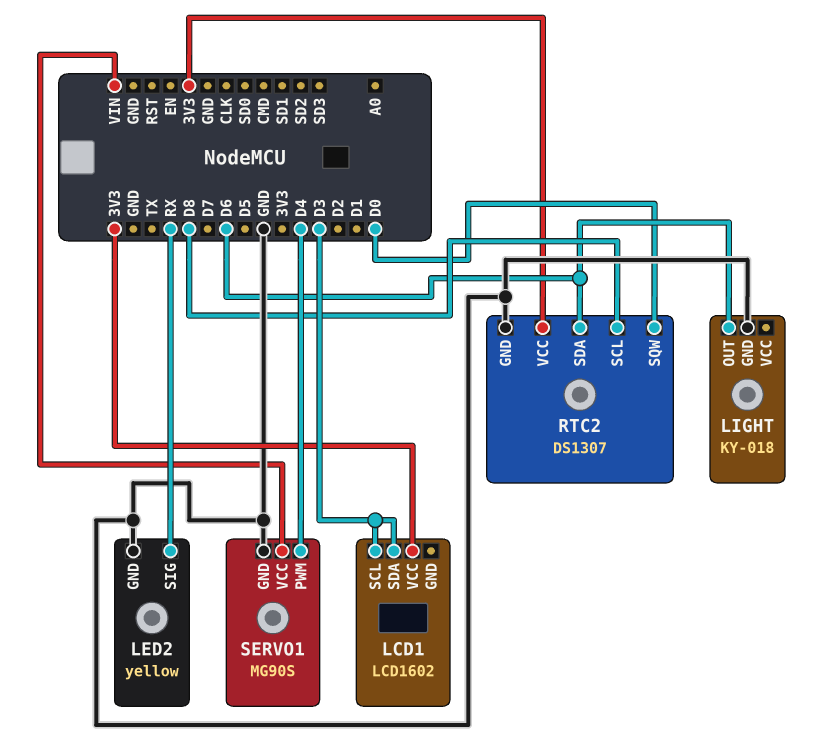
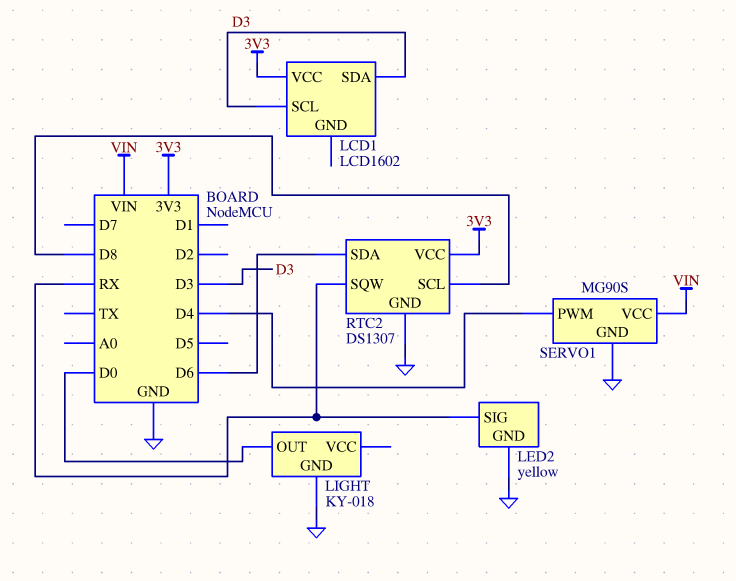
LIGHT pin OUT: D6 -> D0
RTC2 pin SQW: D0 -> RX

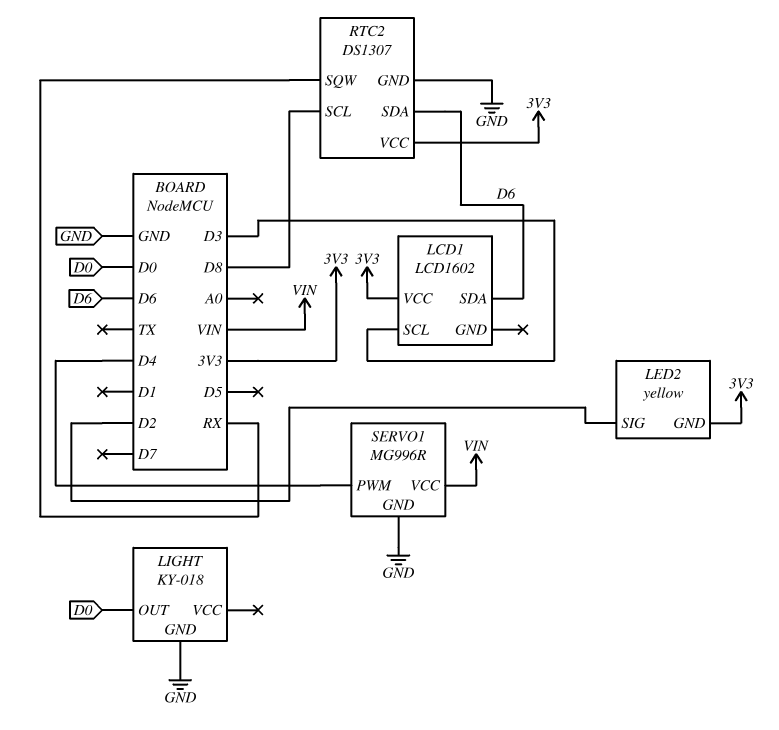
LCD1 pin SDA: D3 -> D6
LED2 pin GND: GND -> 3V3
LED2 pin SIG: RX -> D2
SERVO1: MG90S -> MG996R

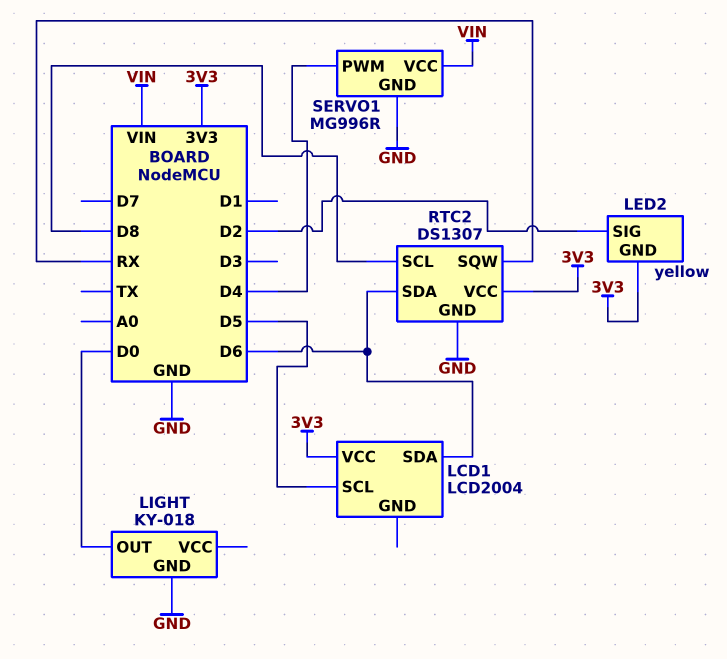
LCD1: LCD1602 -> LCD2004
LCD1 pin SCL: D3 -> D5

